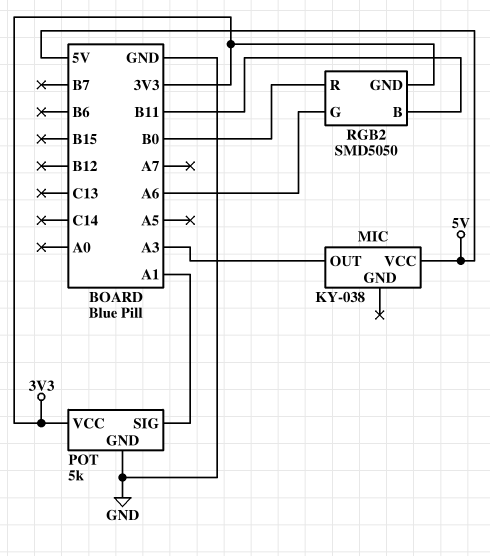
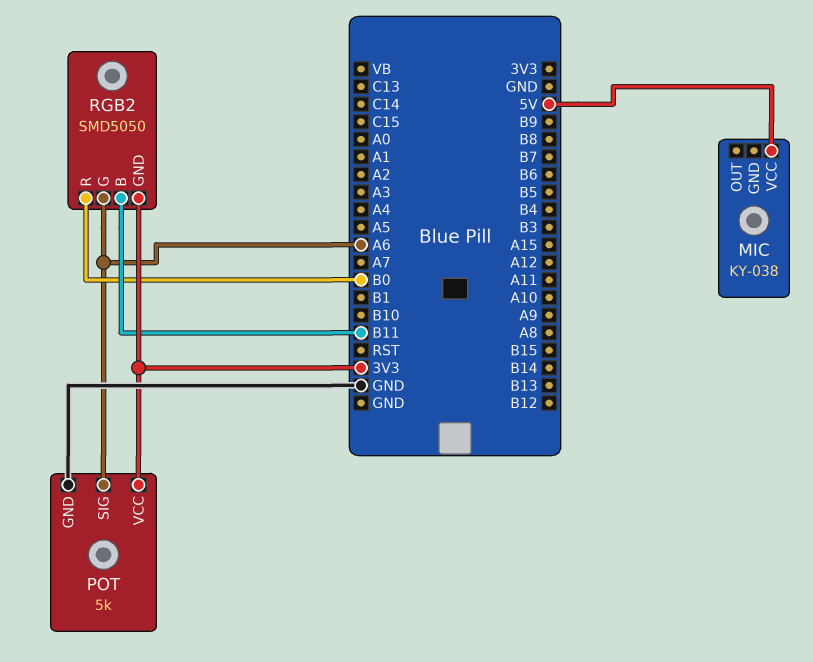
MIC pin OUT: A3 -> none
POT pin SIG: A1 -> A6

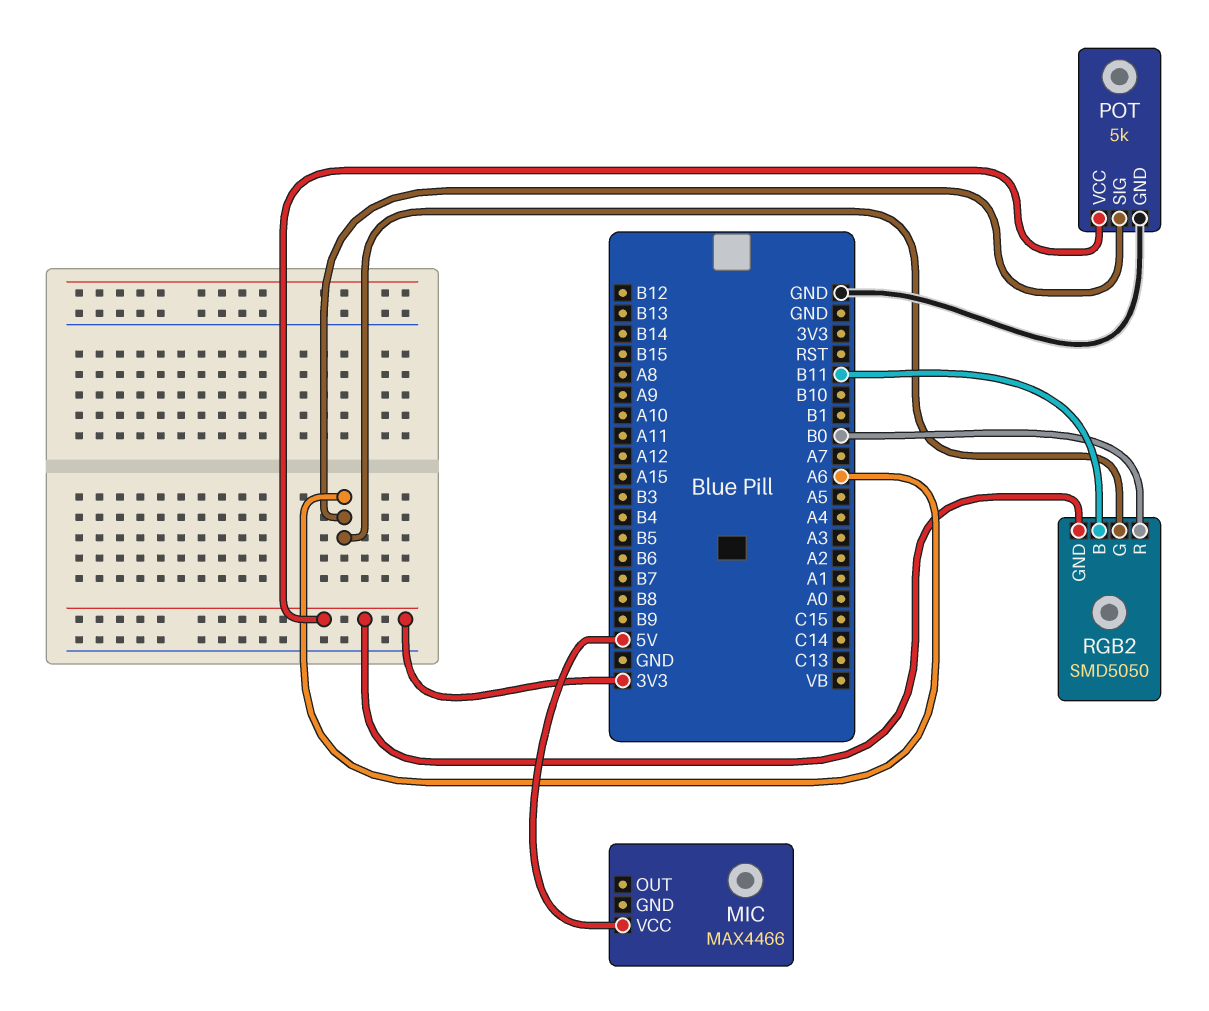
MIC: KY-038 -> MAX4466

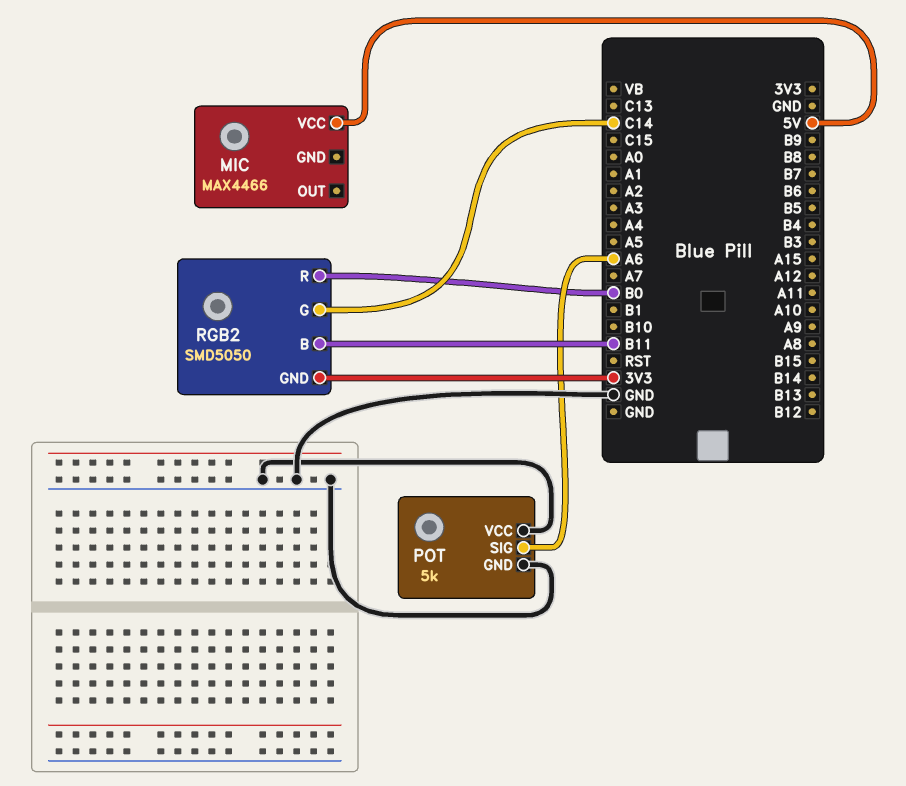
POT pin VCC: 3V3 -> GND
RGB2 pin G: A6 -> C14

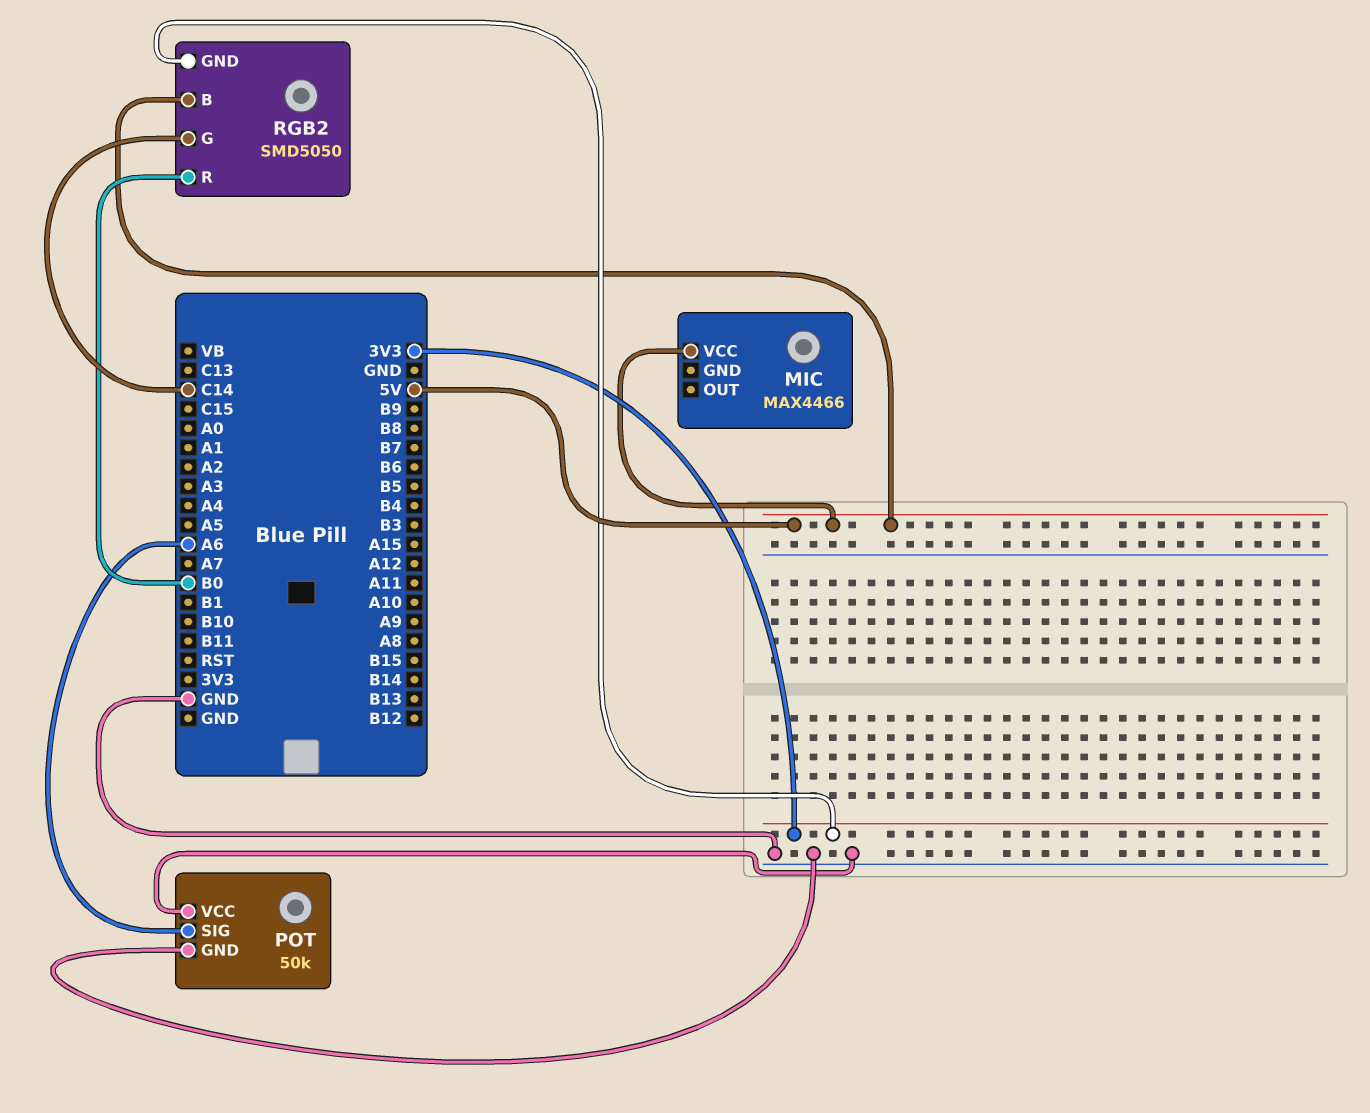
POT: 5k -> 50k
RGB2 pin B: B11 -> 5V

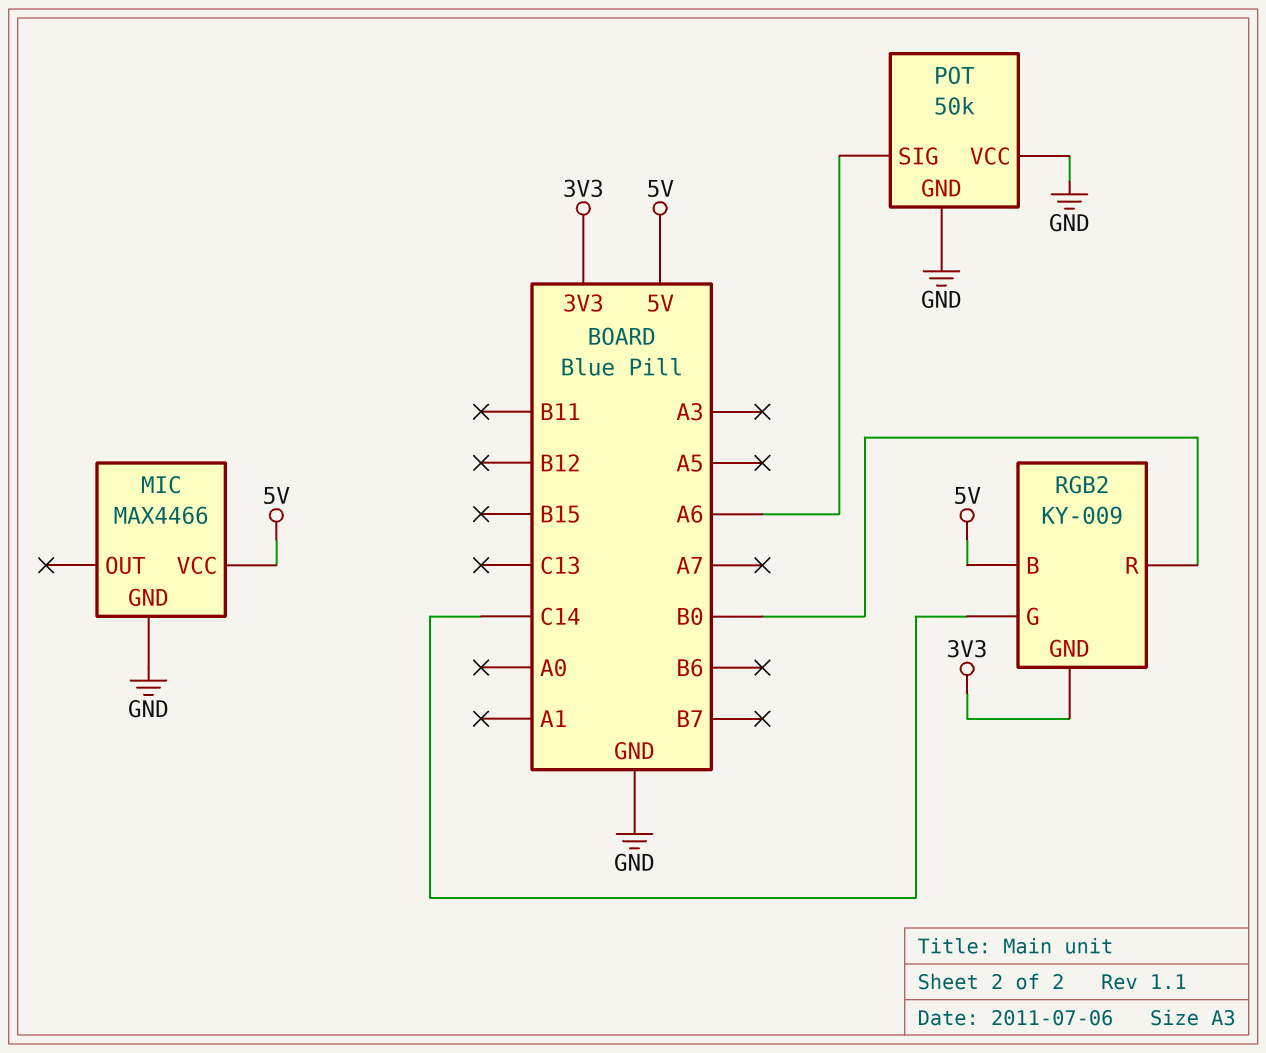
MIC pin GND: none -> GND
RGB2: SMD5050 -> KY-009

